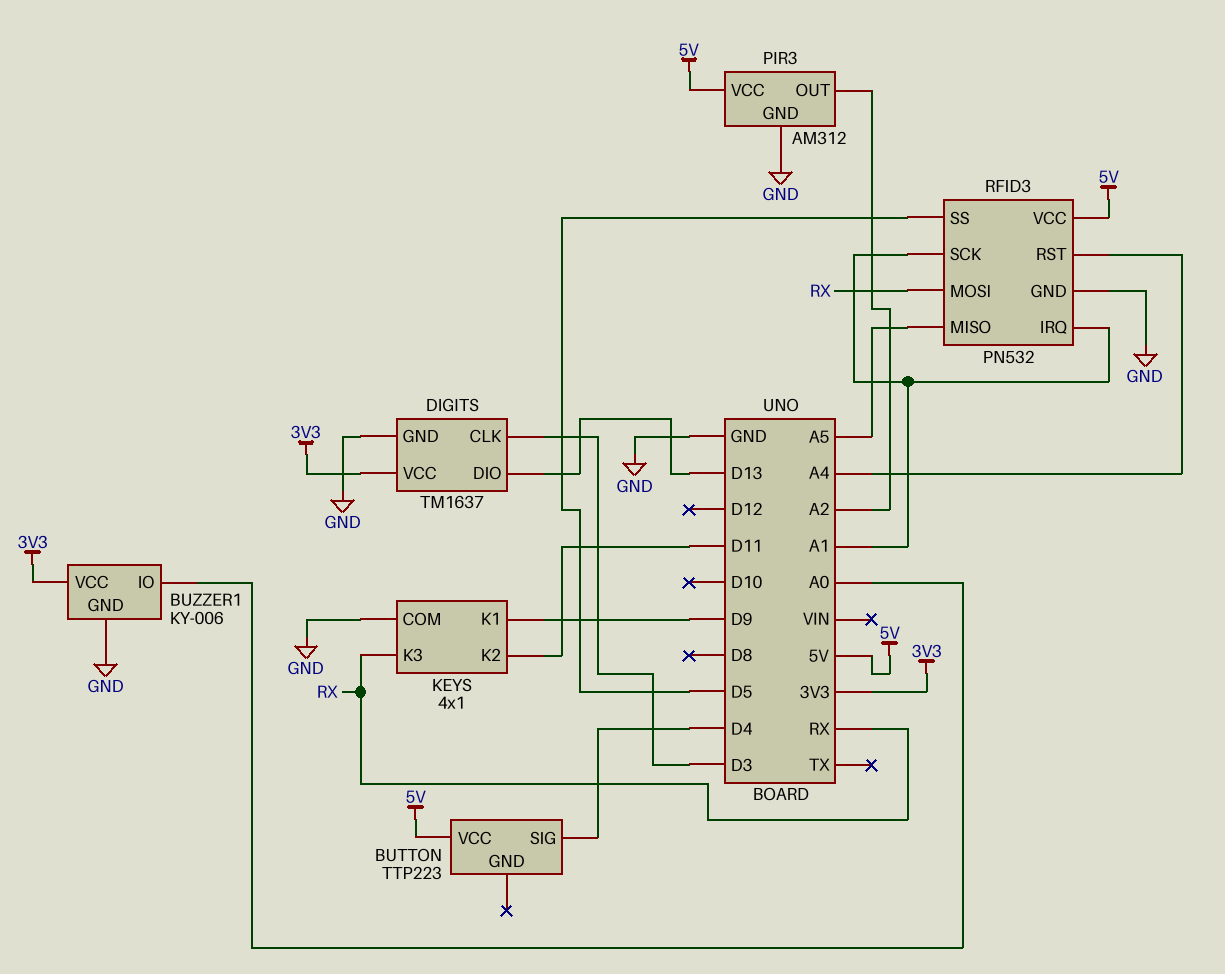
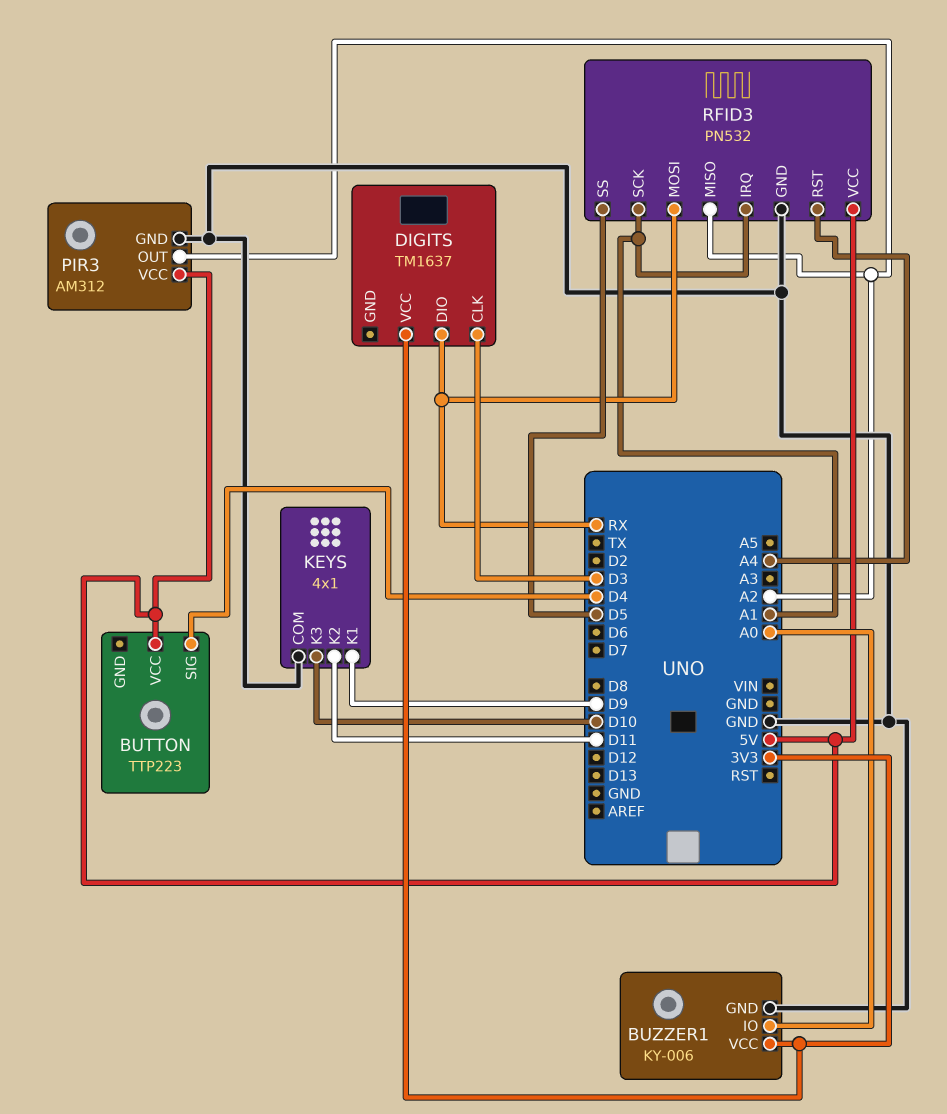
DIGITS pin DIO: D13 -> RX
DIGITS pin GND: GND -> none
KEYS pin K3: RX -> D10
RFID3 pin MISO: A5 -> A2

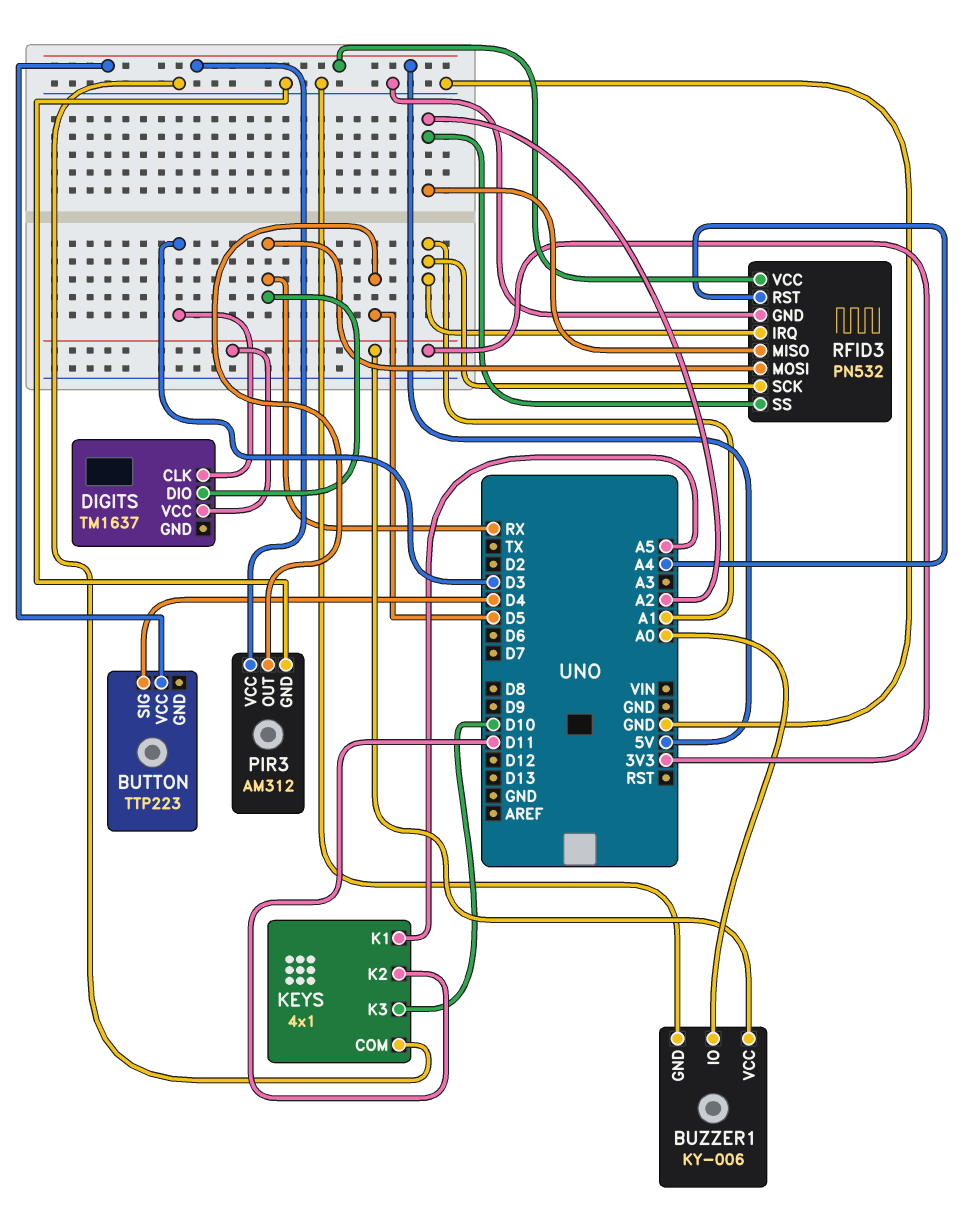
KEYS pin K1: D9 -> A5
PIR3 pin OUT: A2 -> D5
RFID3 pin SS: D5 -> A2

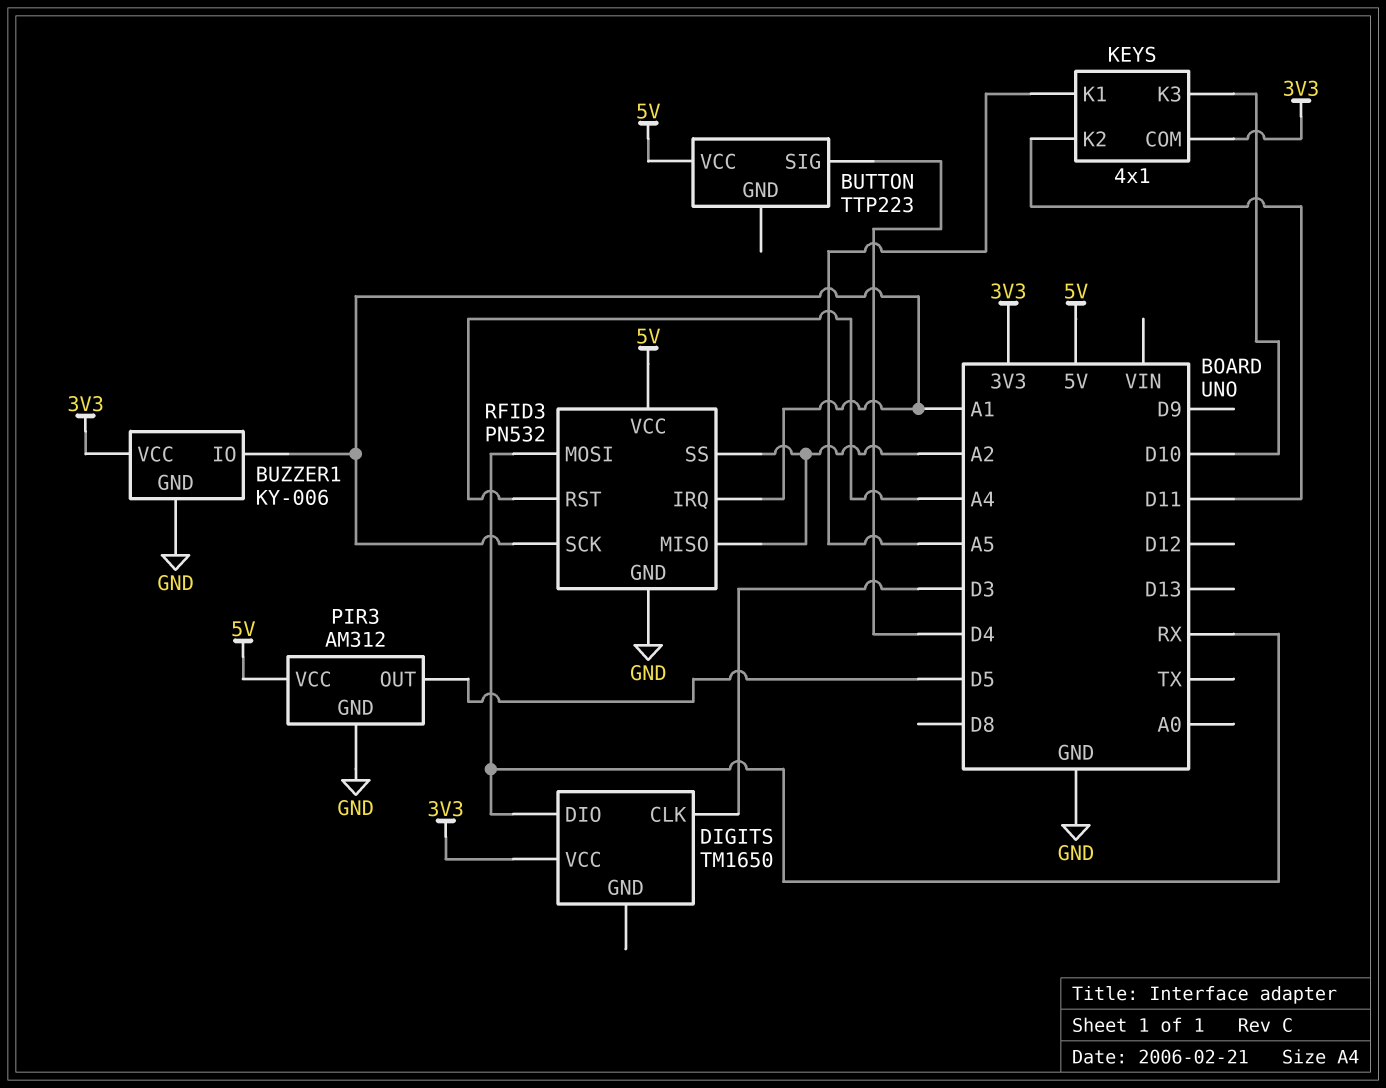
BUZZER1 pin IO: A0 -> A1
DIGITS: TM1637 -> TM1650
KEYS pin COM: GND -> 3V3

